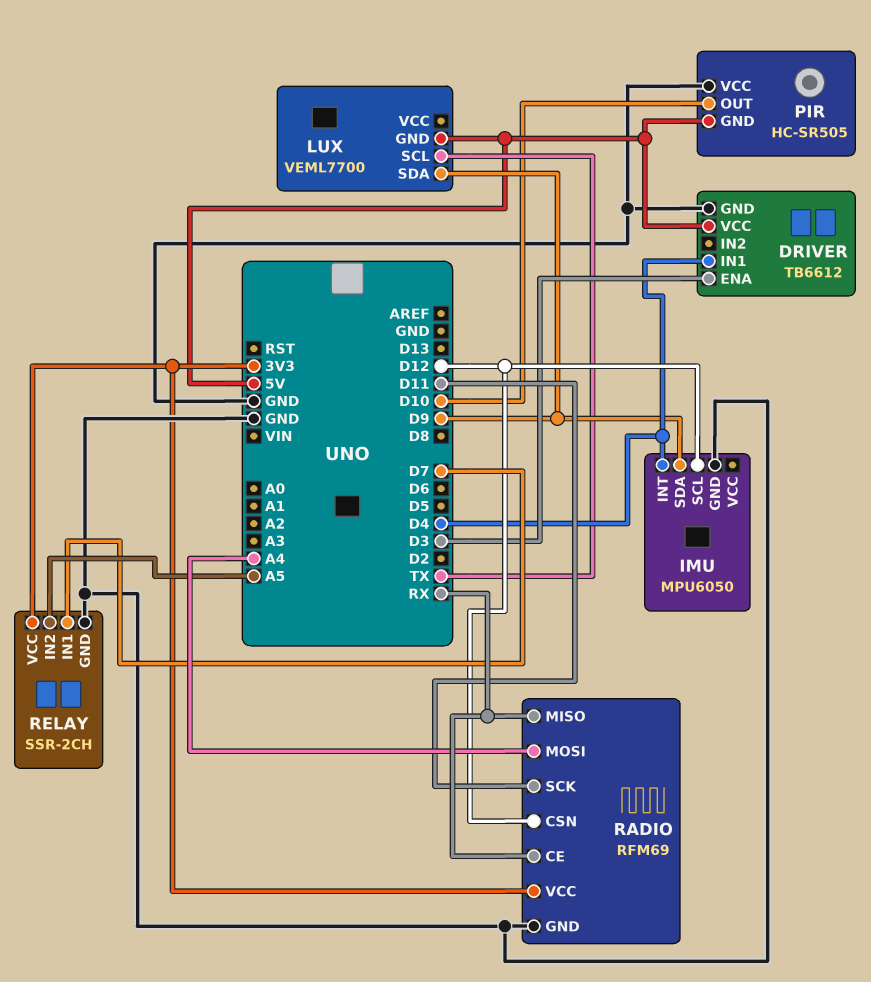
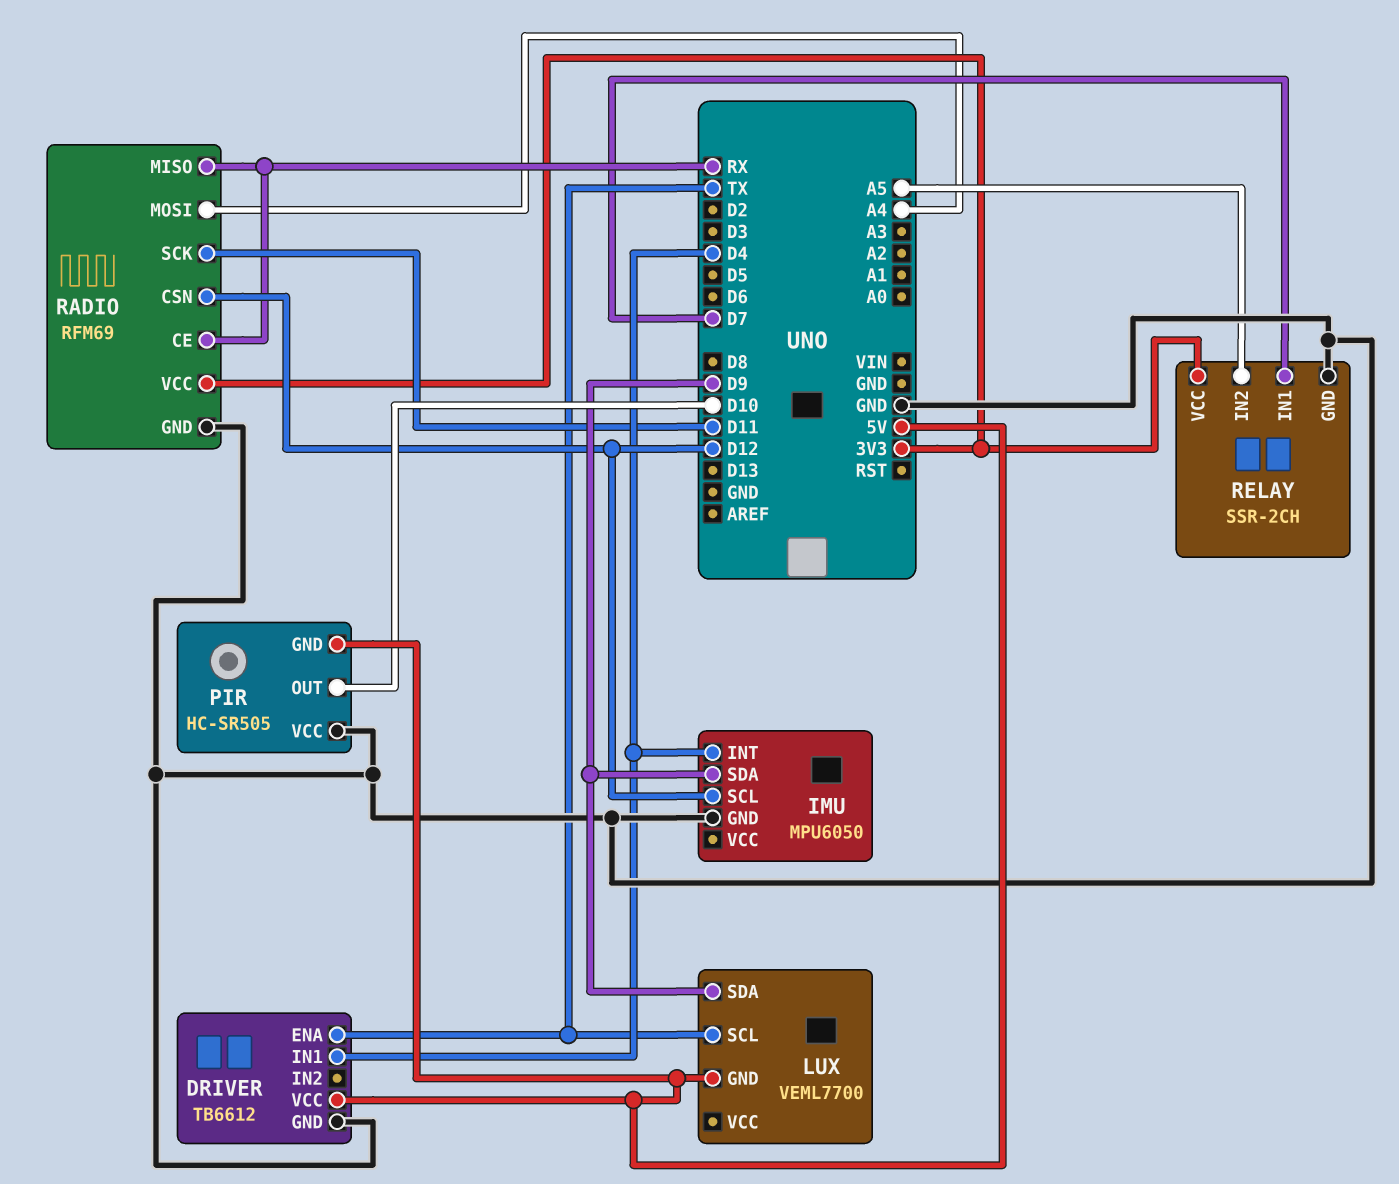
DRIVER pin ENA: D3 -> TX

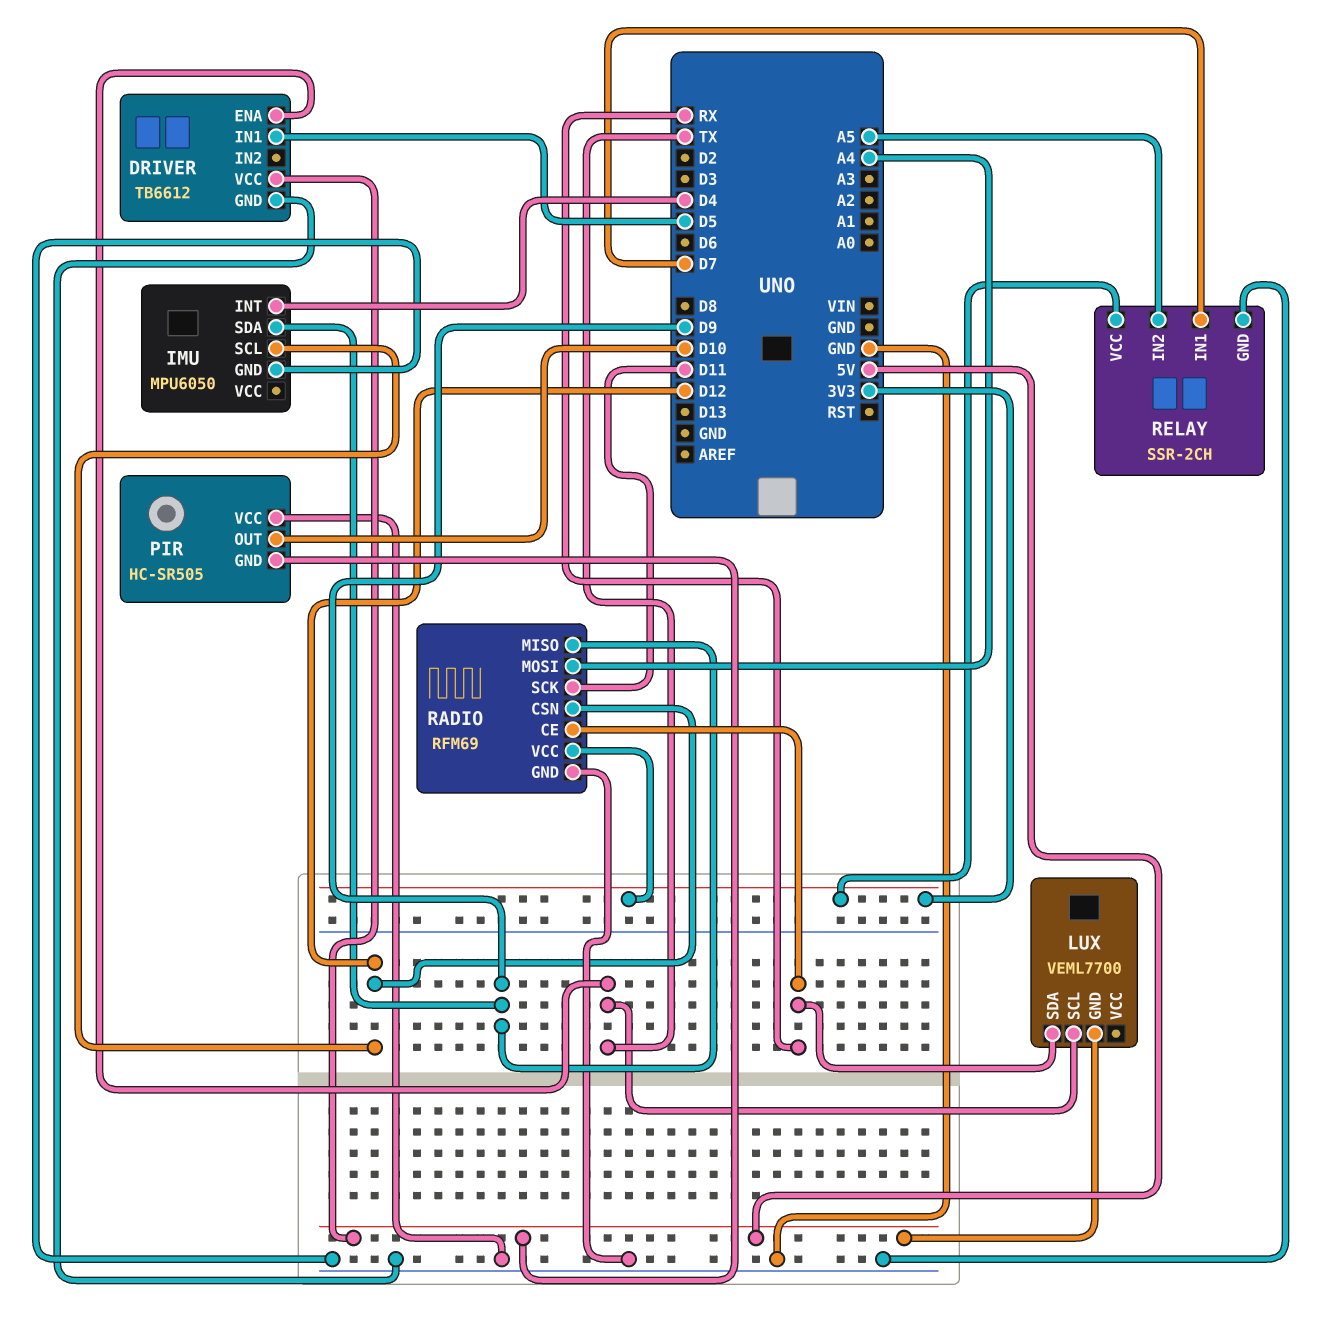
DRIVER pin IN1: D4 -> D5
LUX pin SDA: D9 -> RX
RADIO pin MISO: RX -> D9

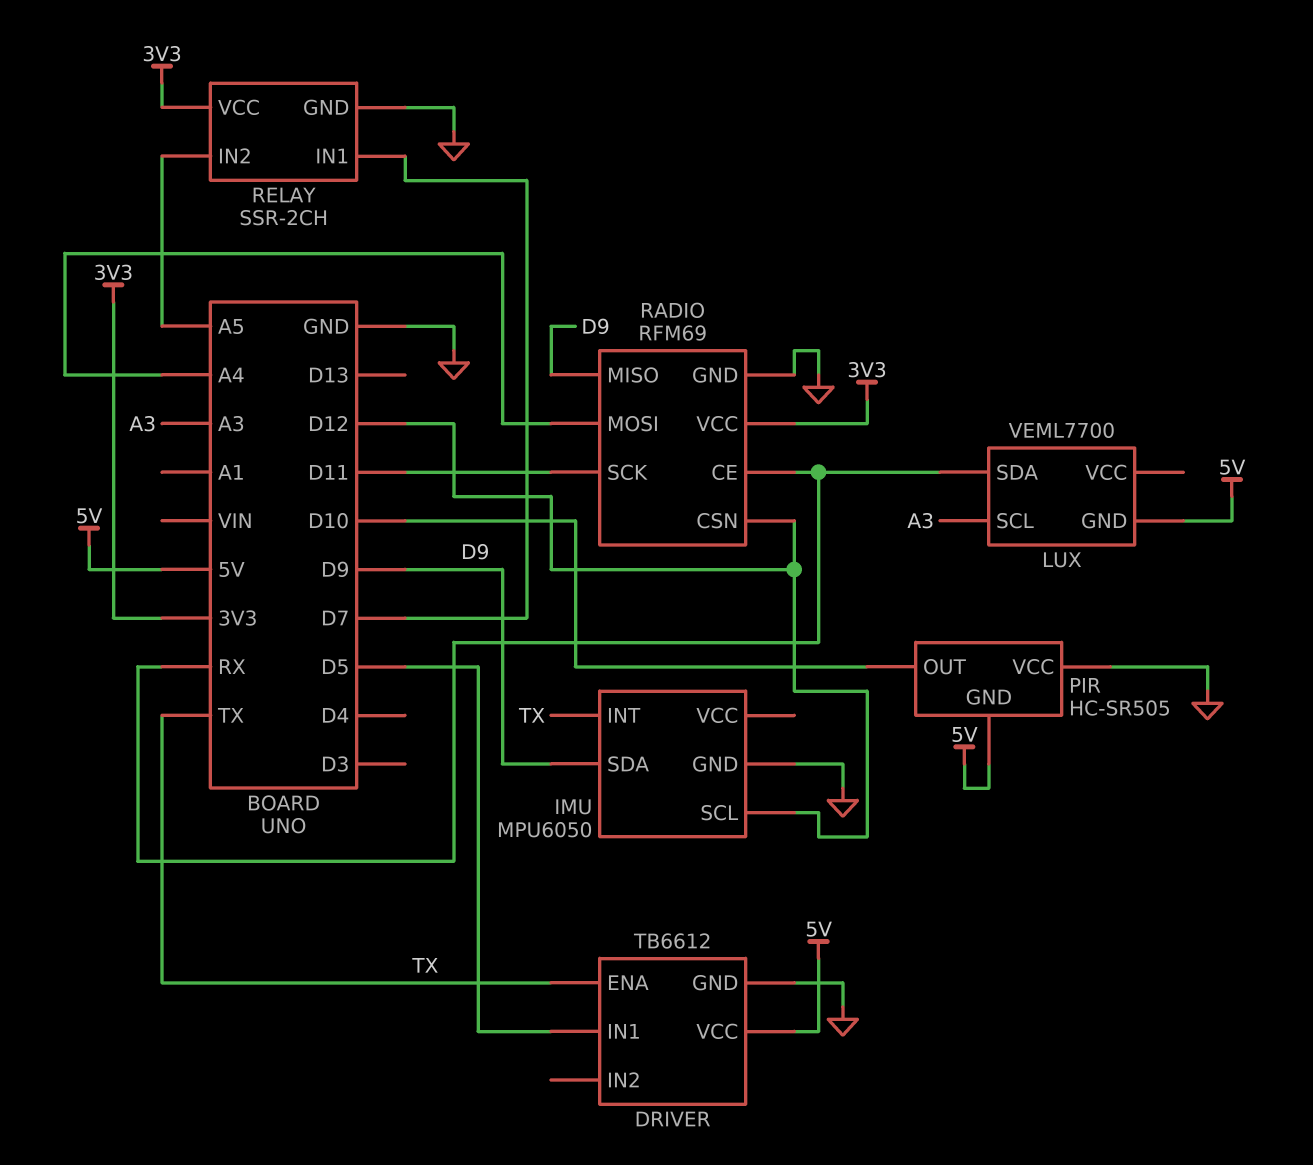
IMU pin INT: D4 -> TX
LUX pin SCL: TX -> A3

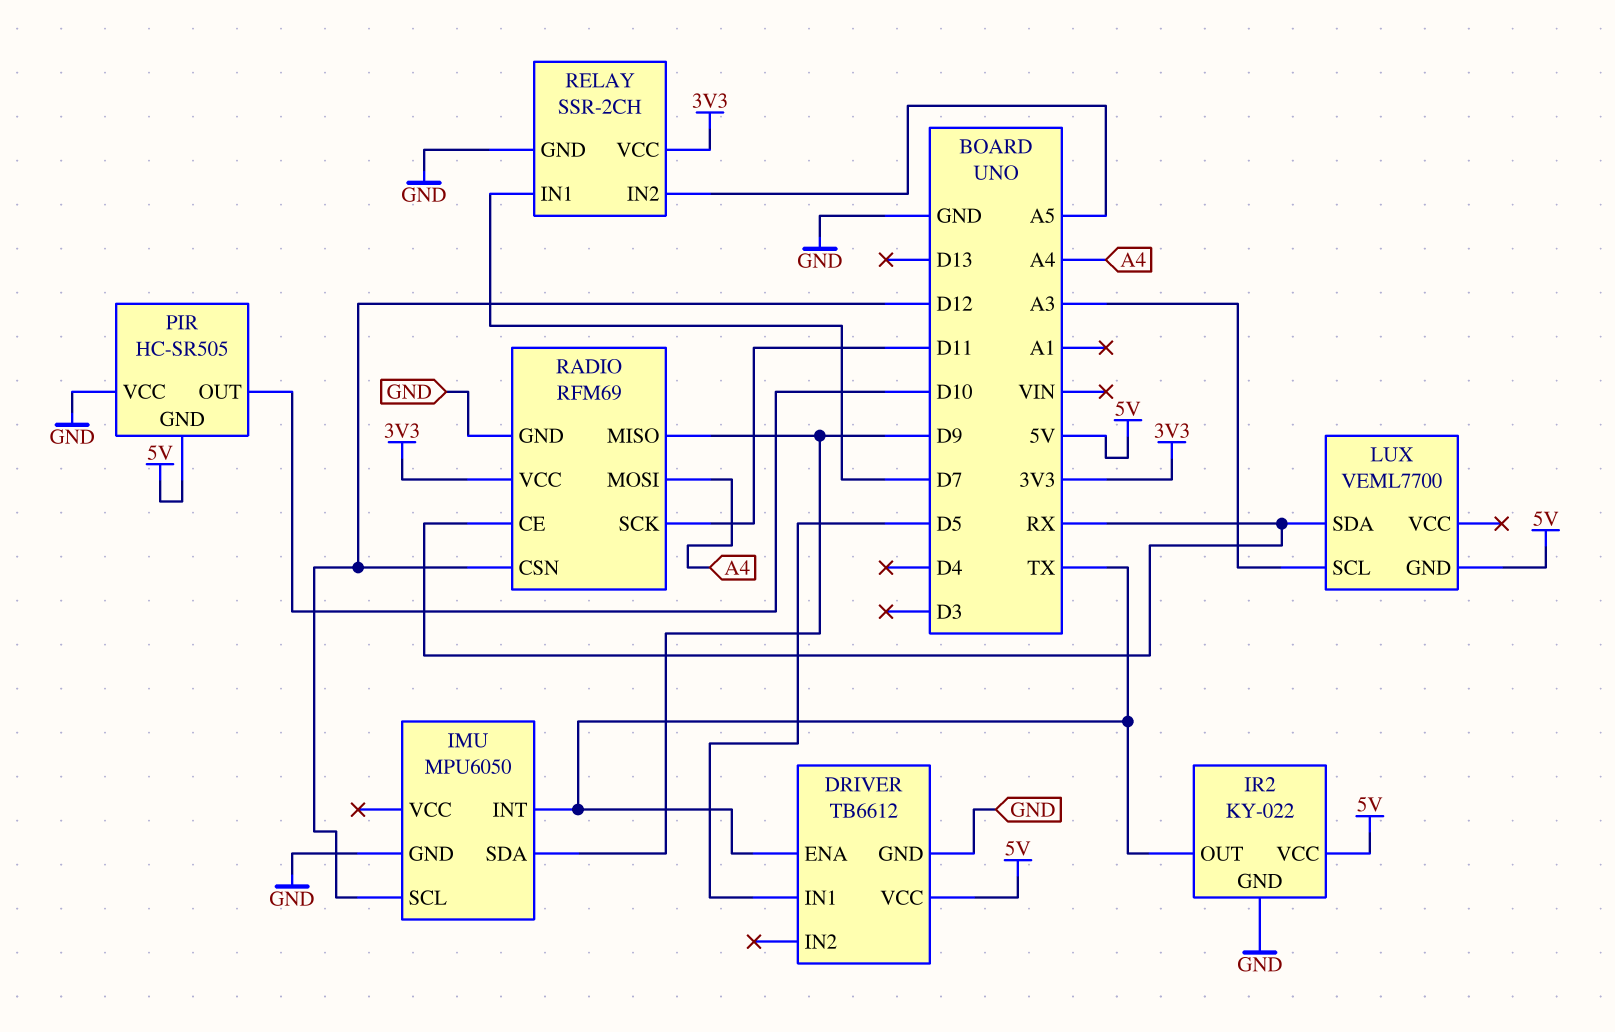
IR2: none -> KY-022
IR2 pin GND: none -> GND
IR2 pin OUT: none -> TX
IR2 pin VCC: none -> 5V

